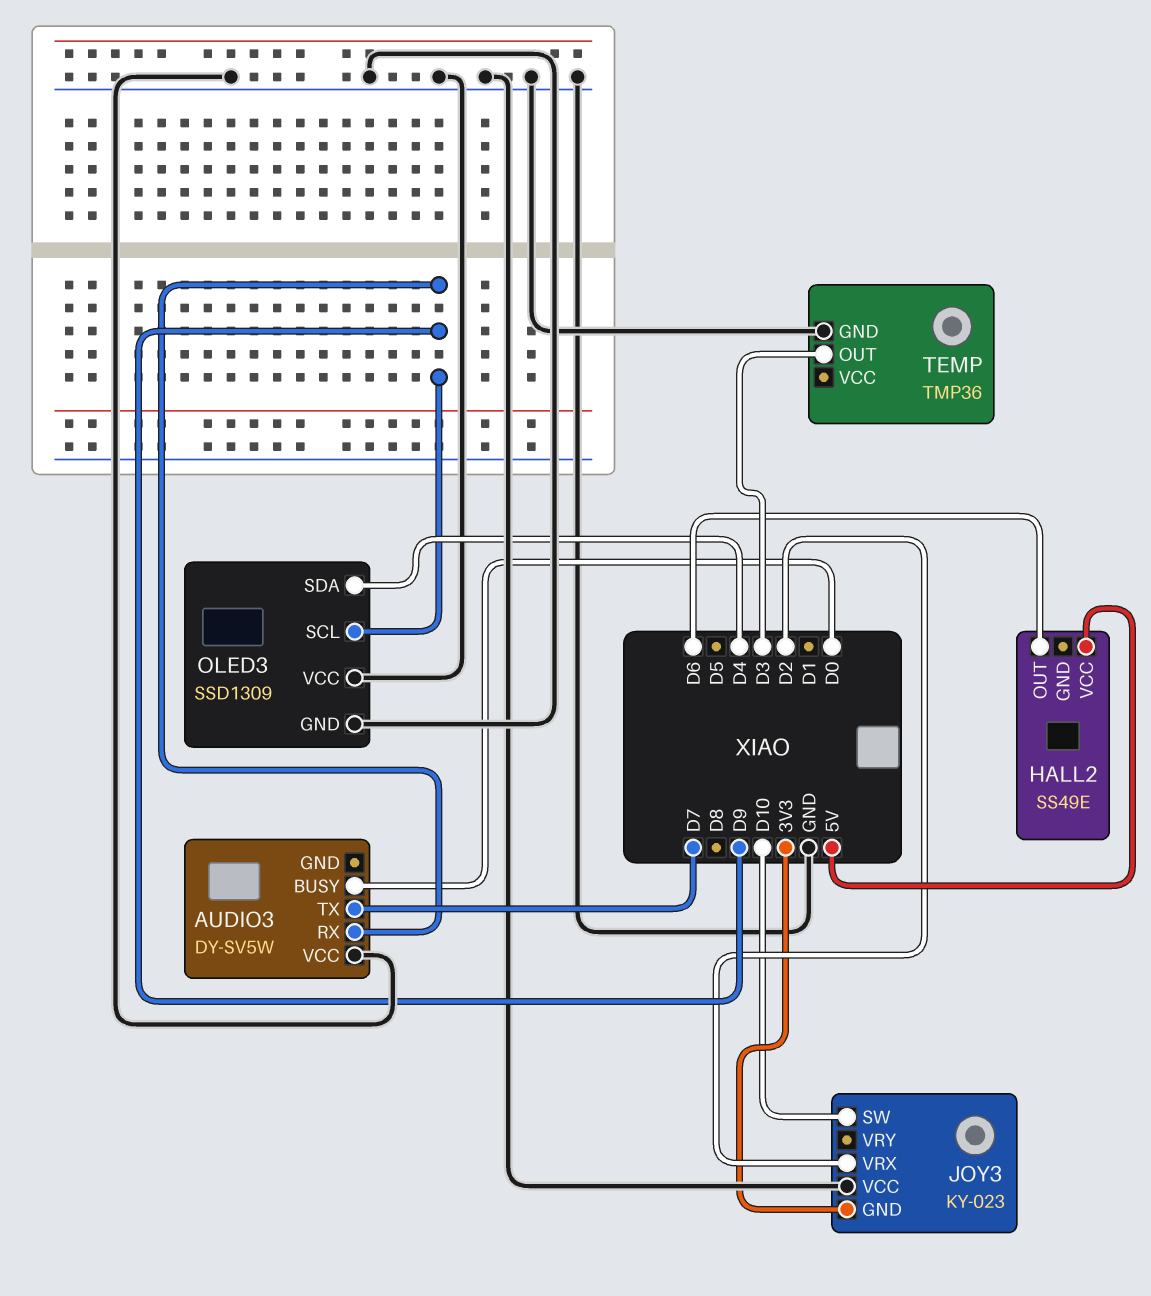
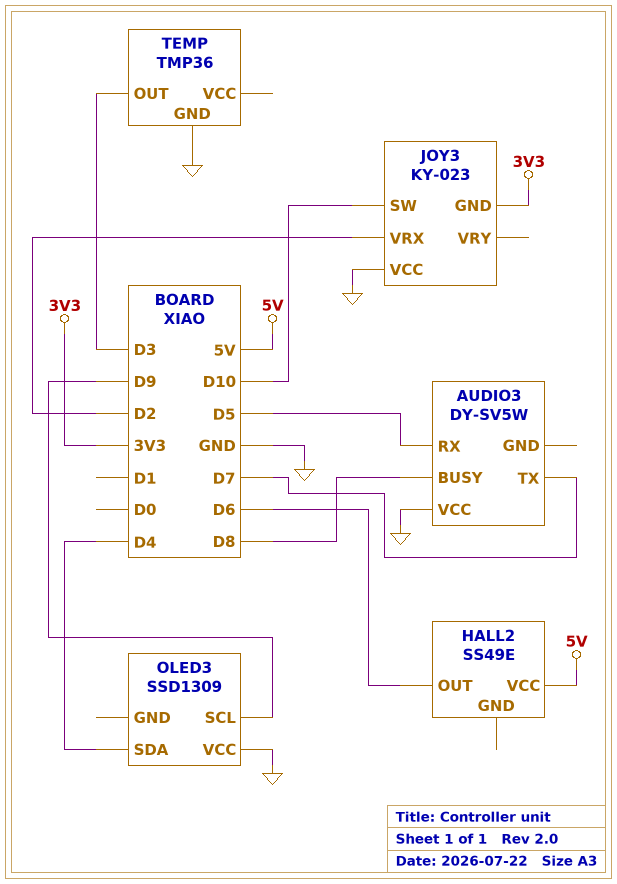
AUDIO3 pin BUSY: D0 -> D8
AUDIO3 pin RX: D9 -> D5
OLED3 pin GND: GND -> none

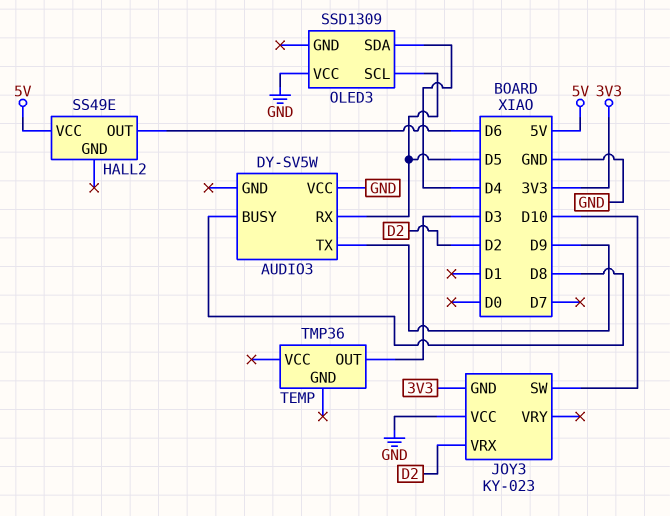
AUDIO3 pin TX: D7 -> D9
OLED3 pin SCL: D9 -> D5
TEMP pin GND: GND -> none

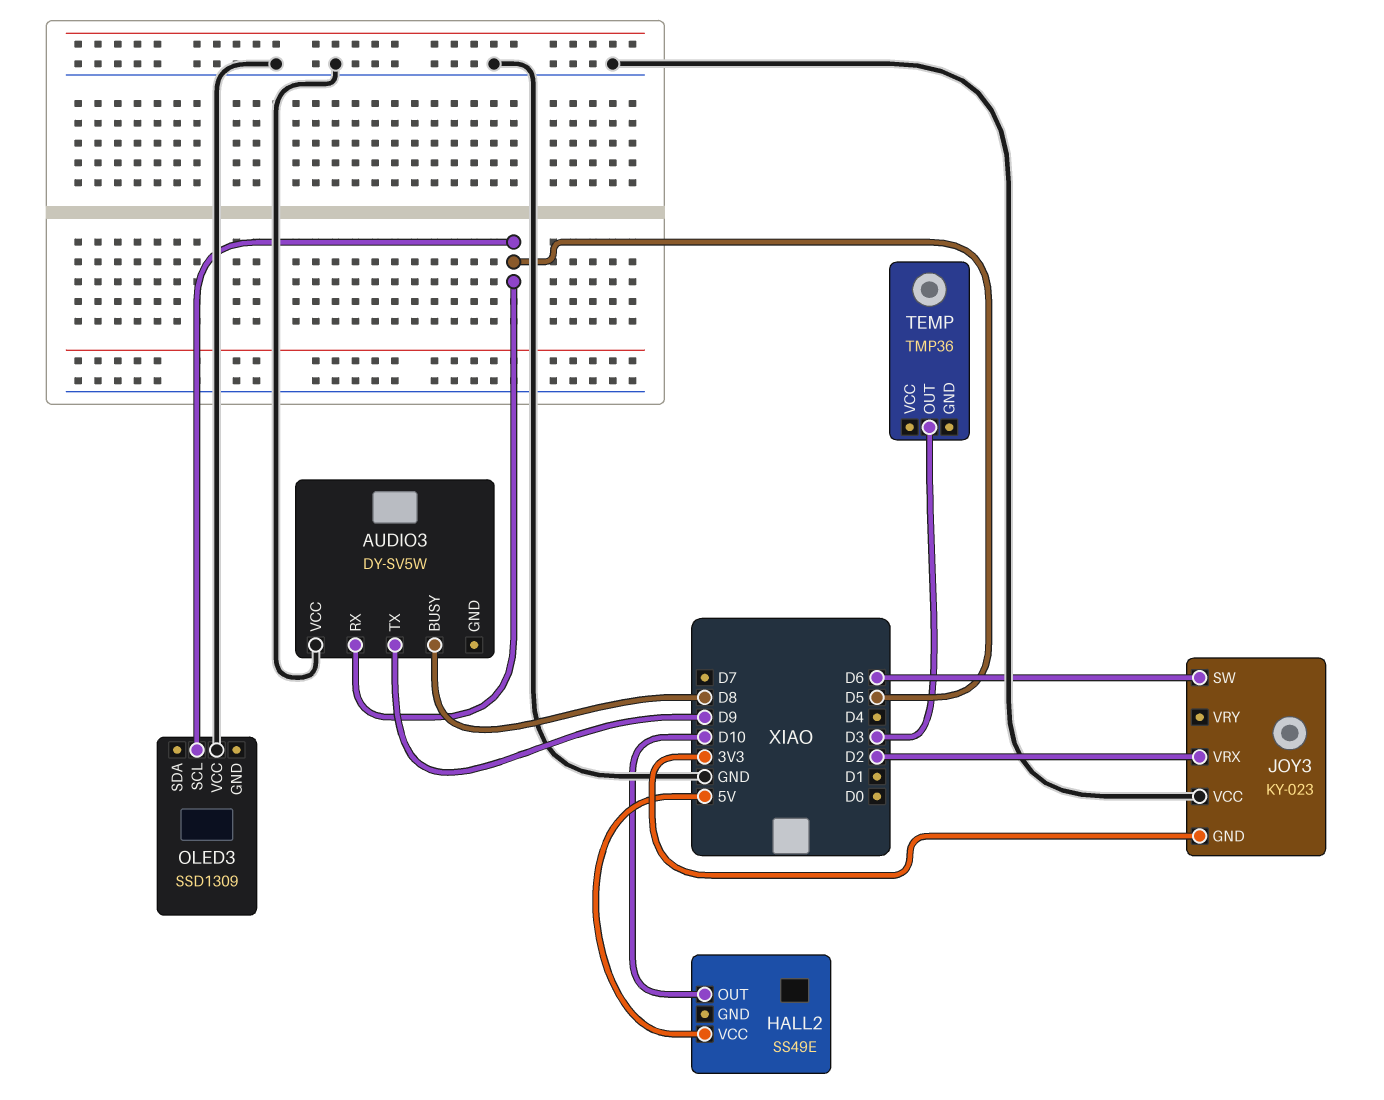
HALL2 pin OUT: D6 -> D10
JOY3 pin SW: D10 -> D6
OLED3 pin SDA: D4 -> none

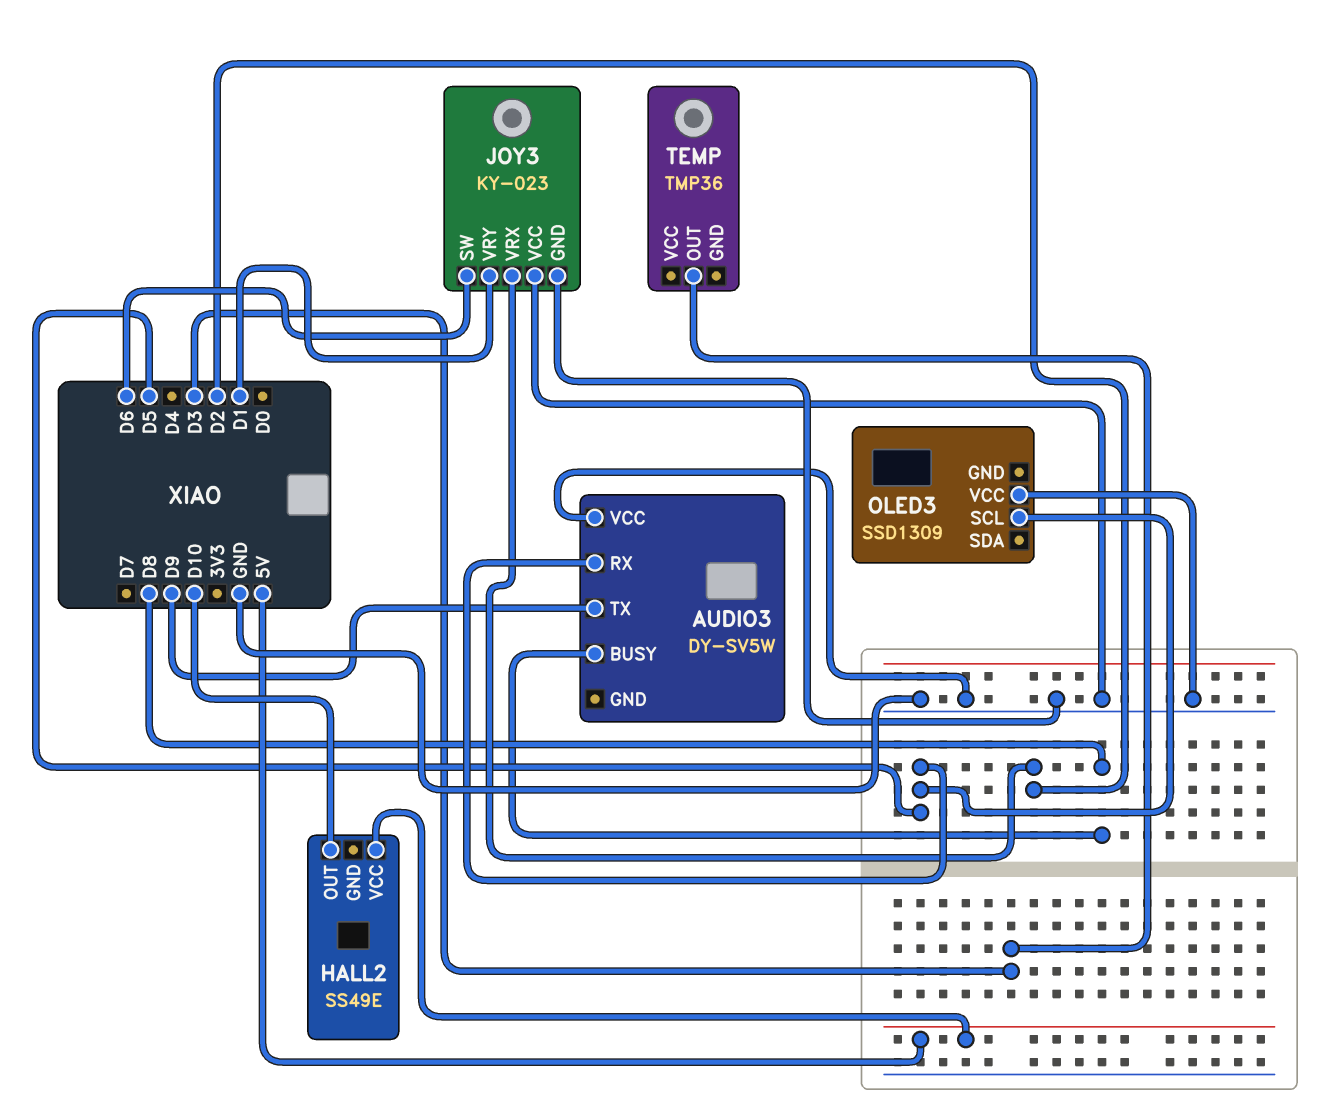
JOY3 pin GND: 3V3 -> GND
JOY3 pin VRY: none -> D1

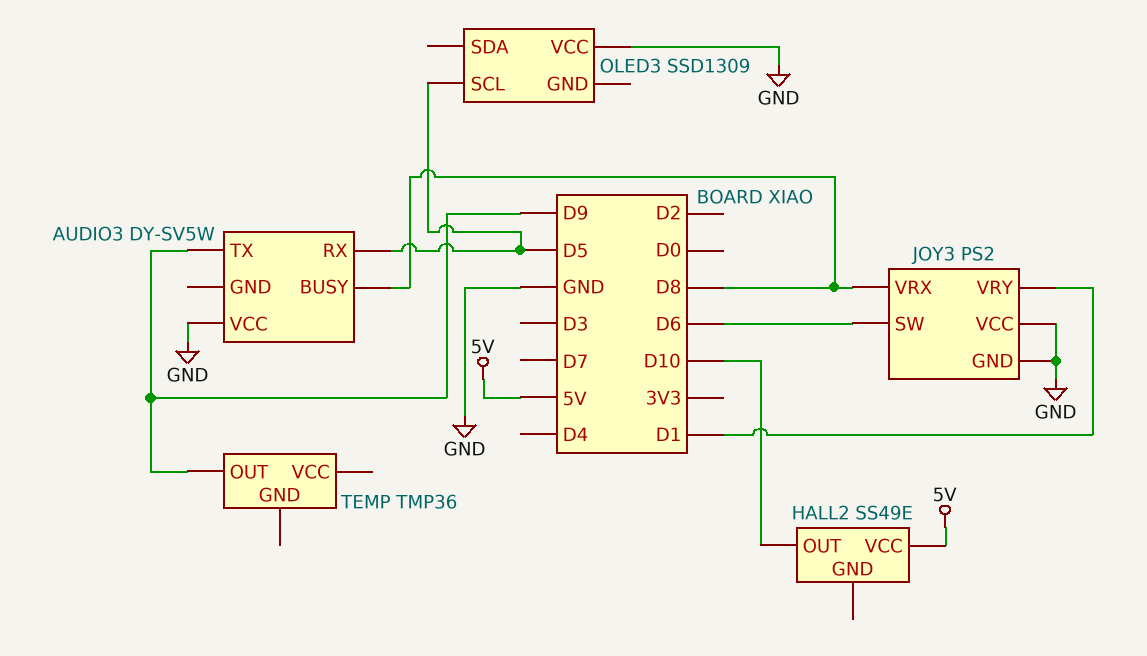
JOY3: KY-023 -> PS2
JOY3 pin VRX: D2 -> D8
TEMP pin OUT: D3 -> D9

